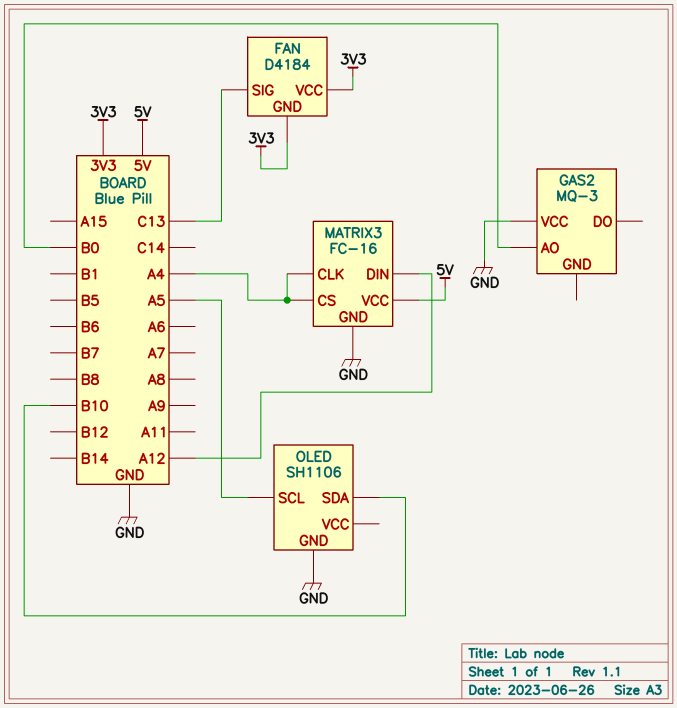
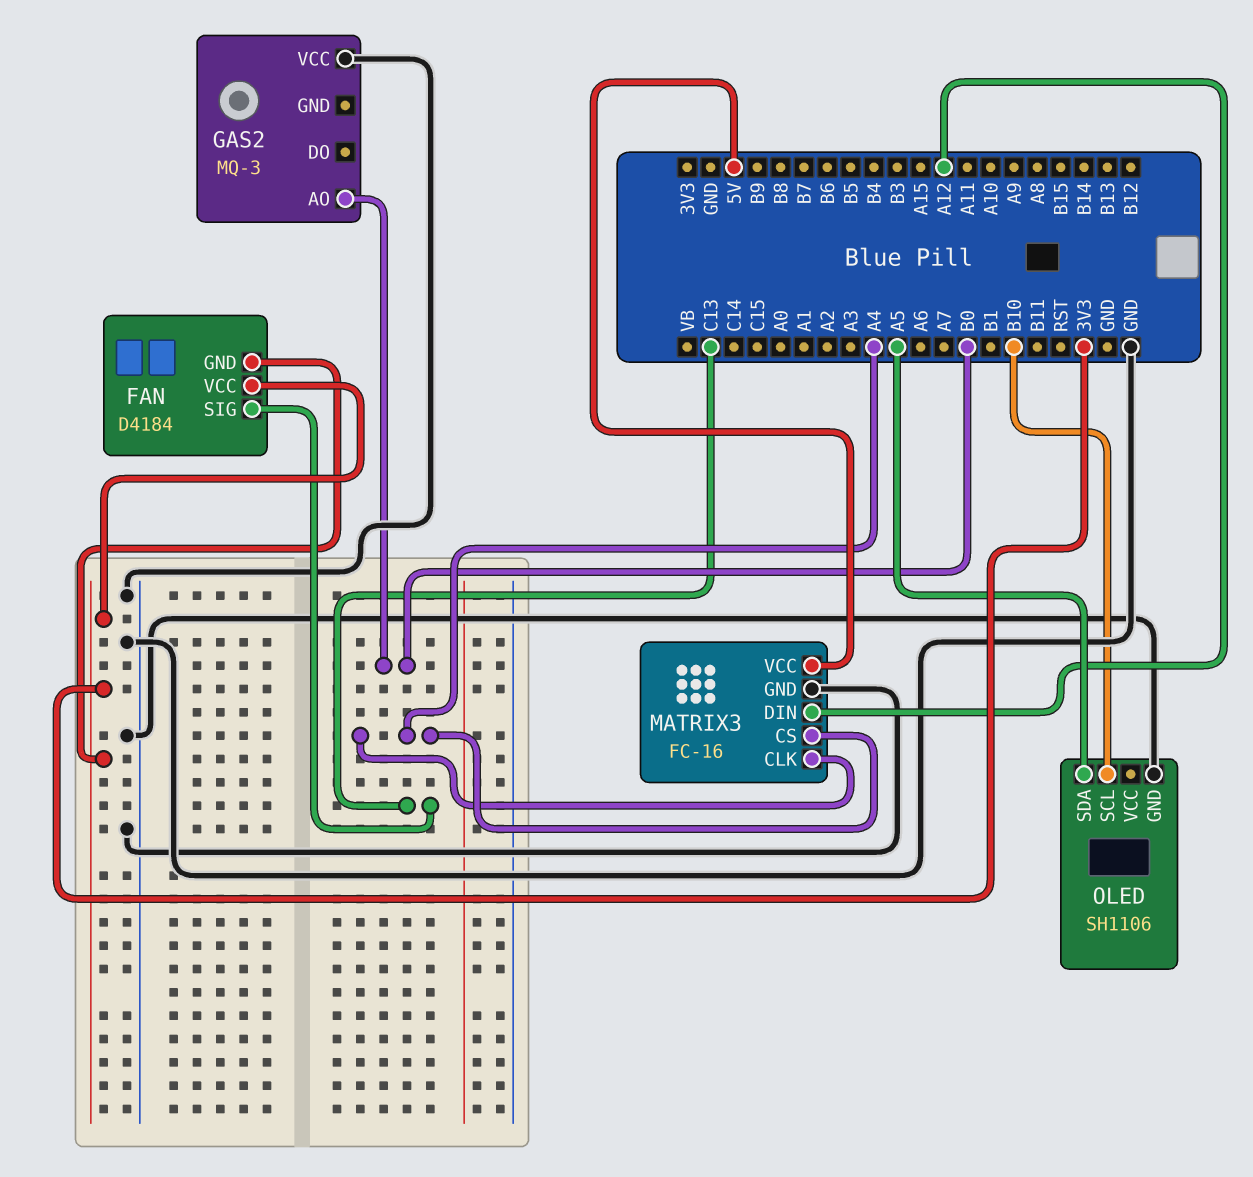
OLED pin SCL: A5 -> B10
OLED pin SDA: B10 -> A5

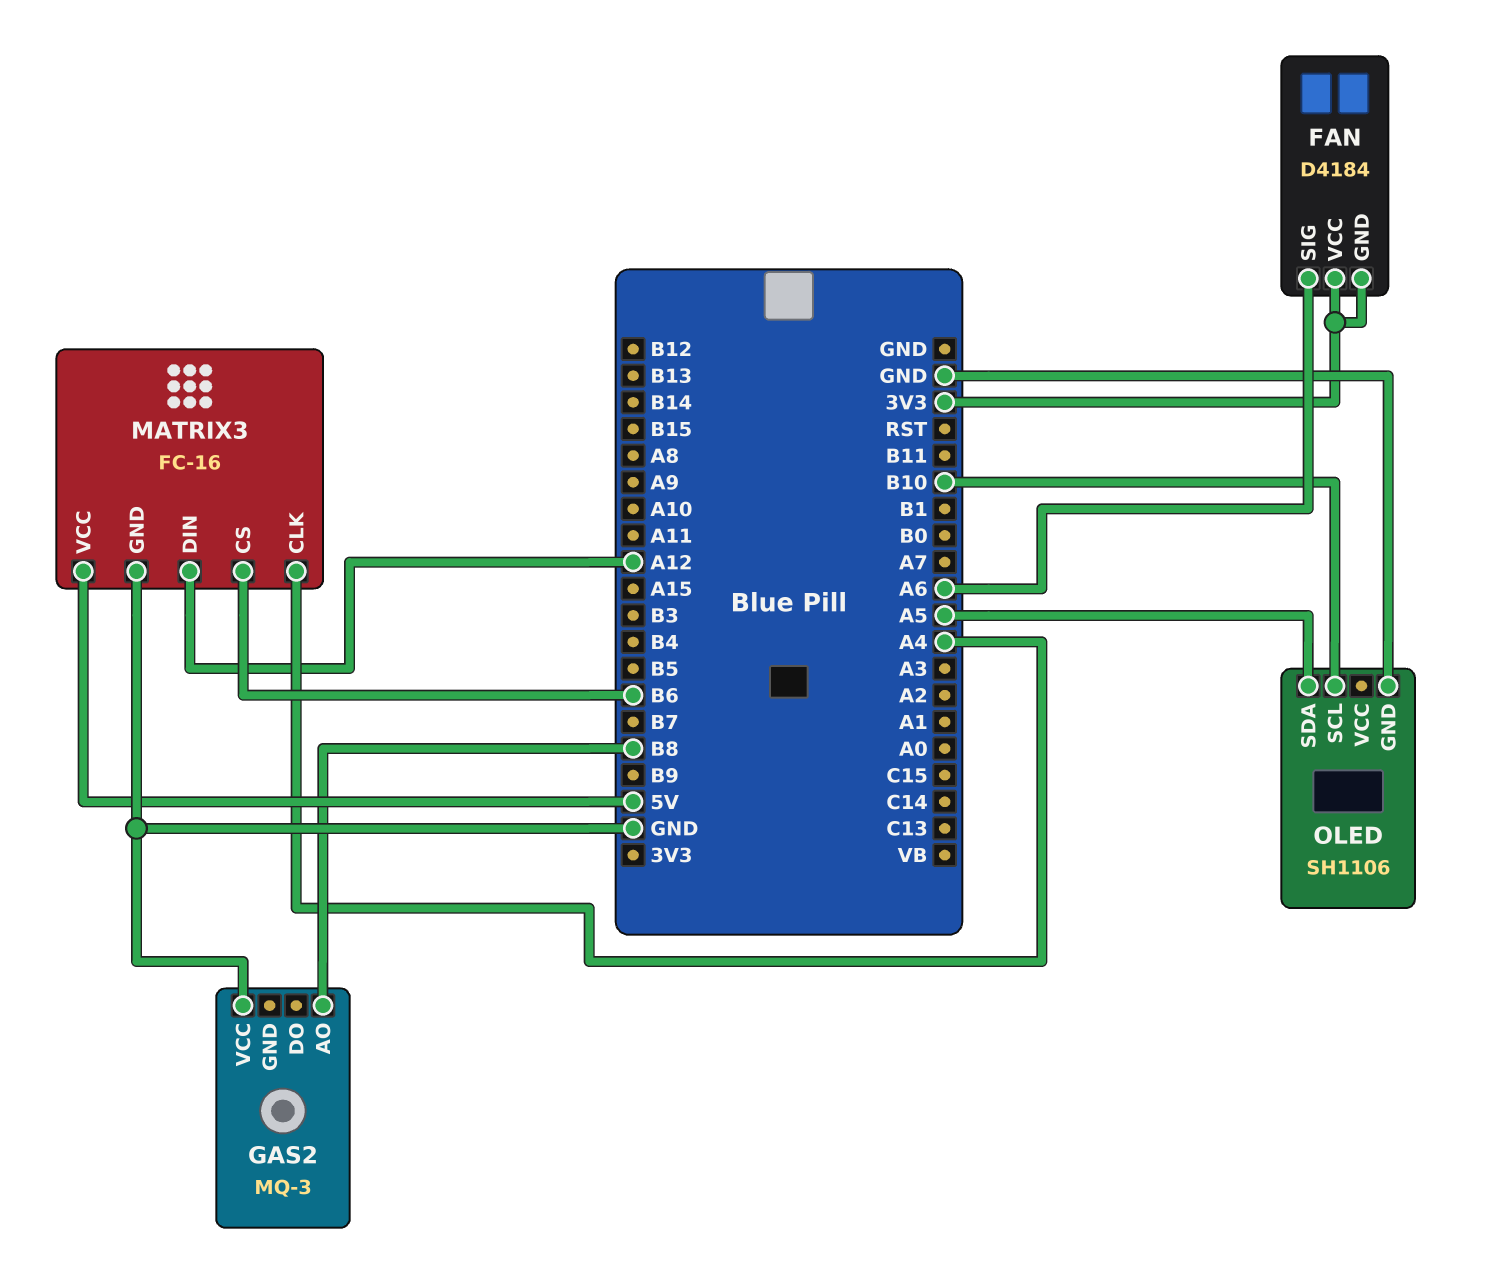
FAN pin SIG: C13 -> A6
GAS2 pin AO: B0 -> B8
MATRIX3 pin CS: A4 -> B6

